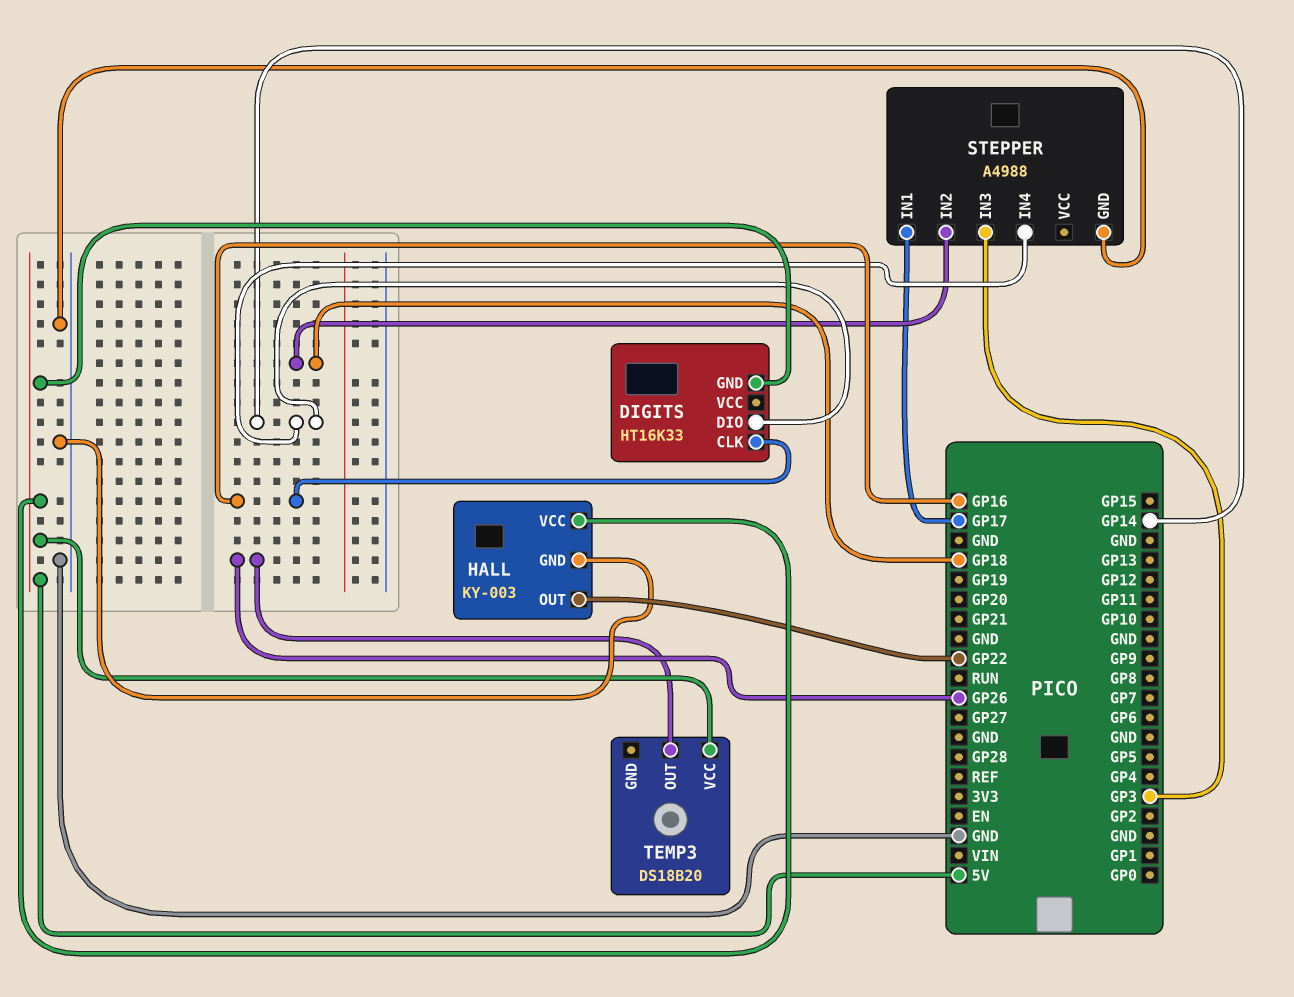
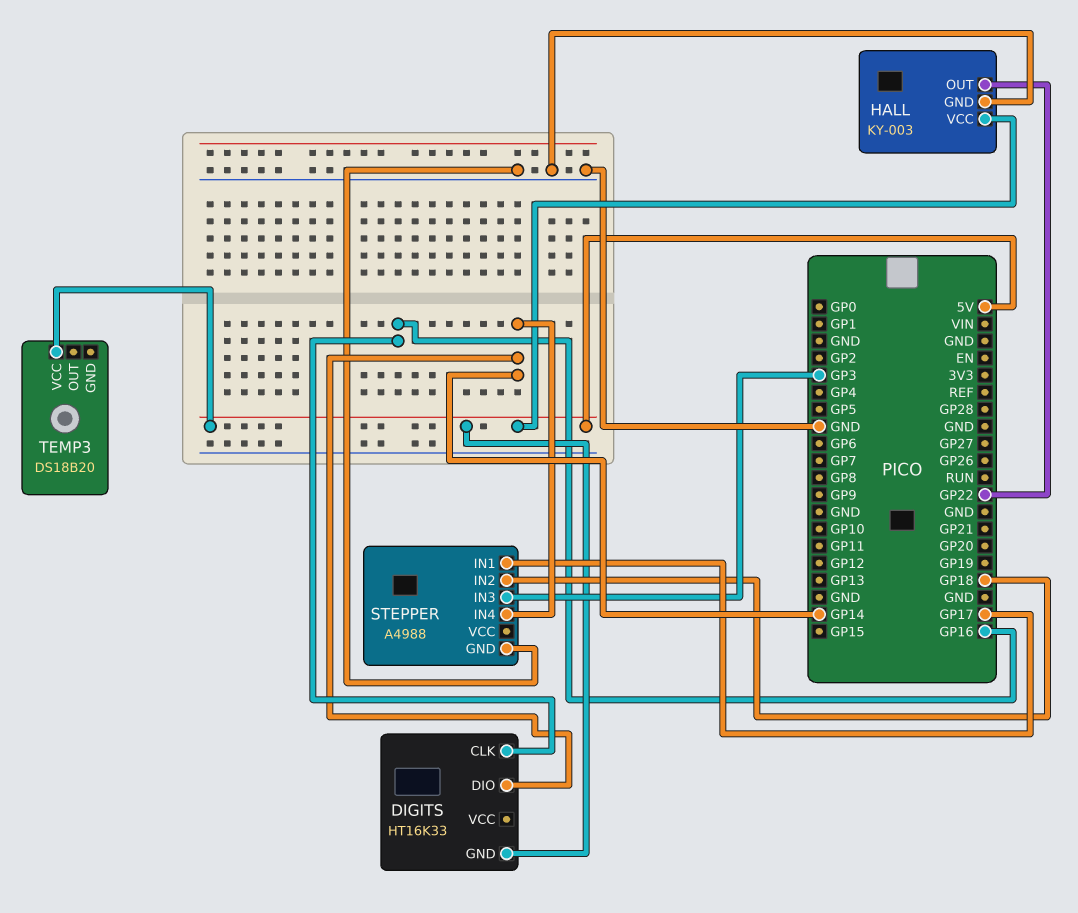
TEMP3 pin OUT: GP26 -> none

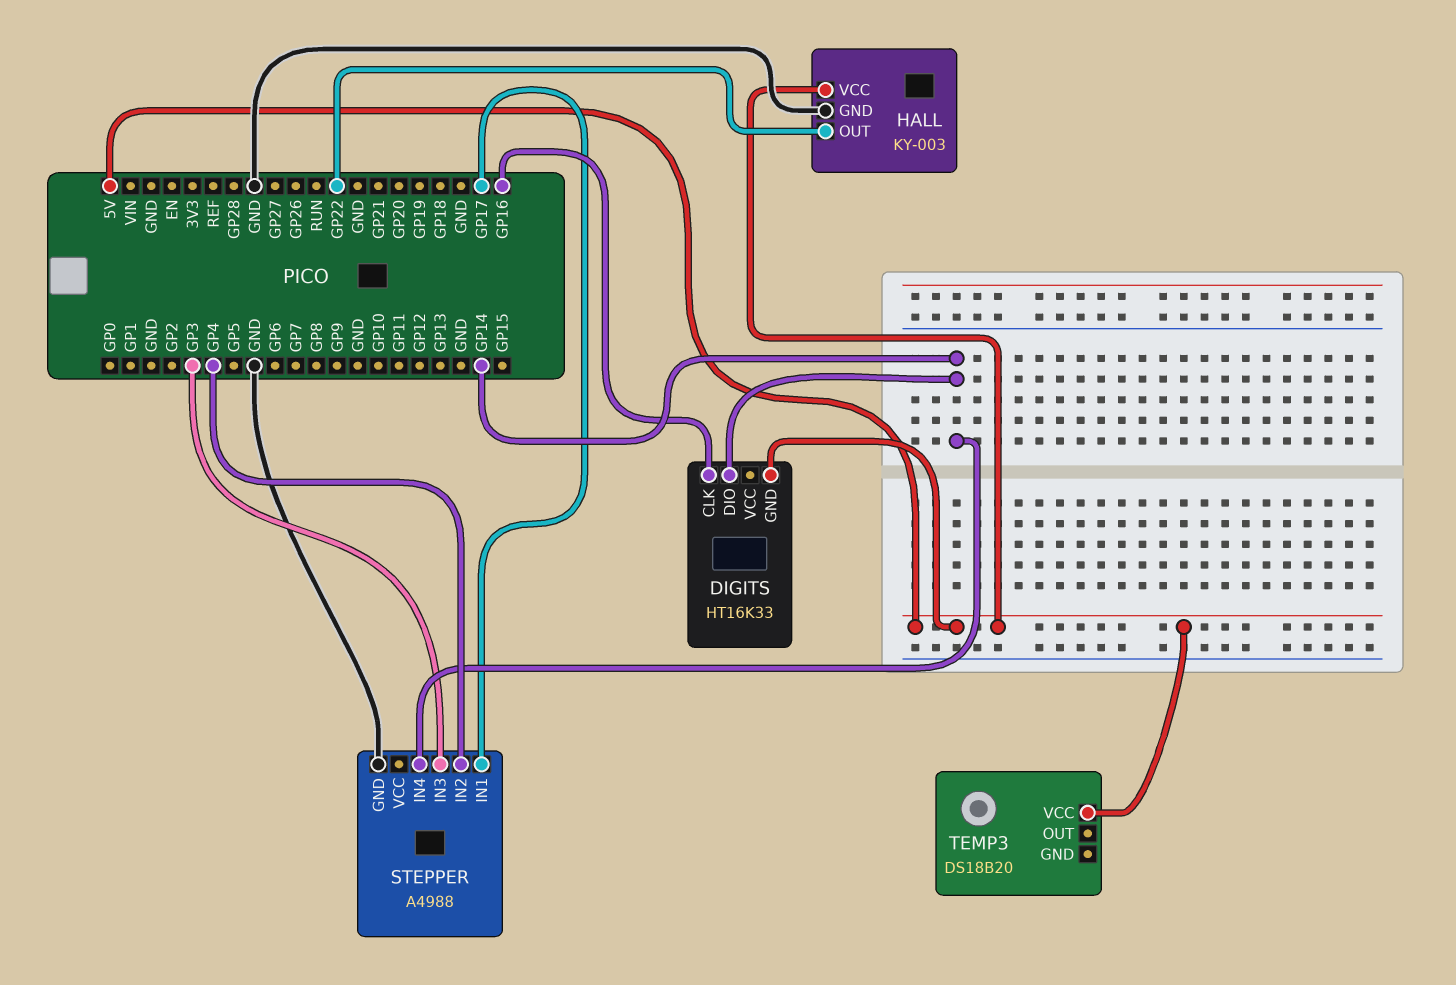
STEPPER pin IN2: GP18 -> GP4

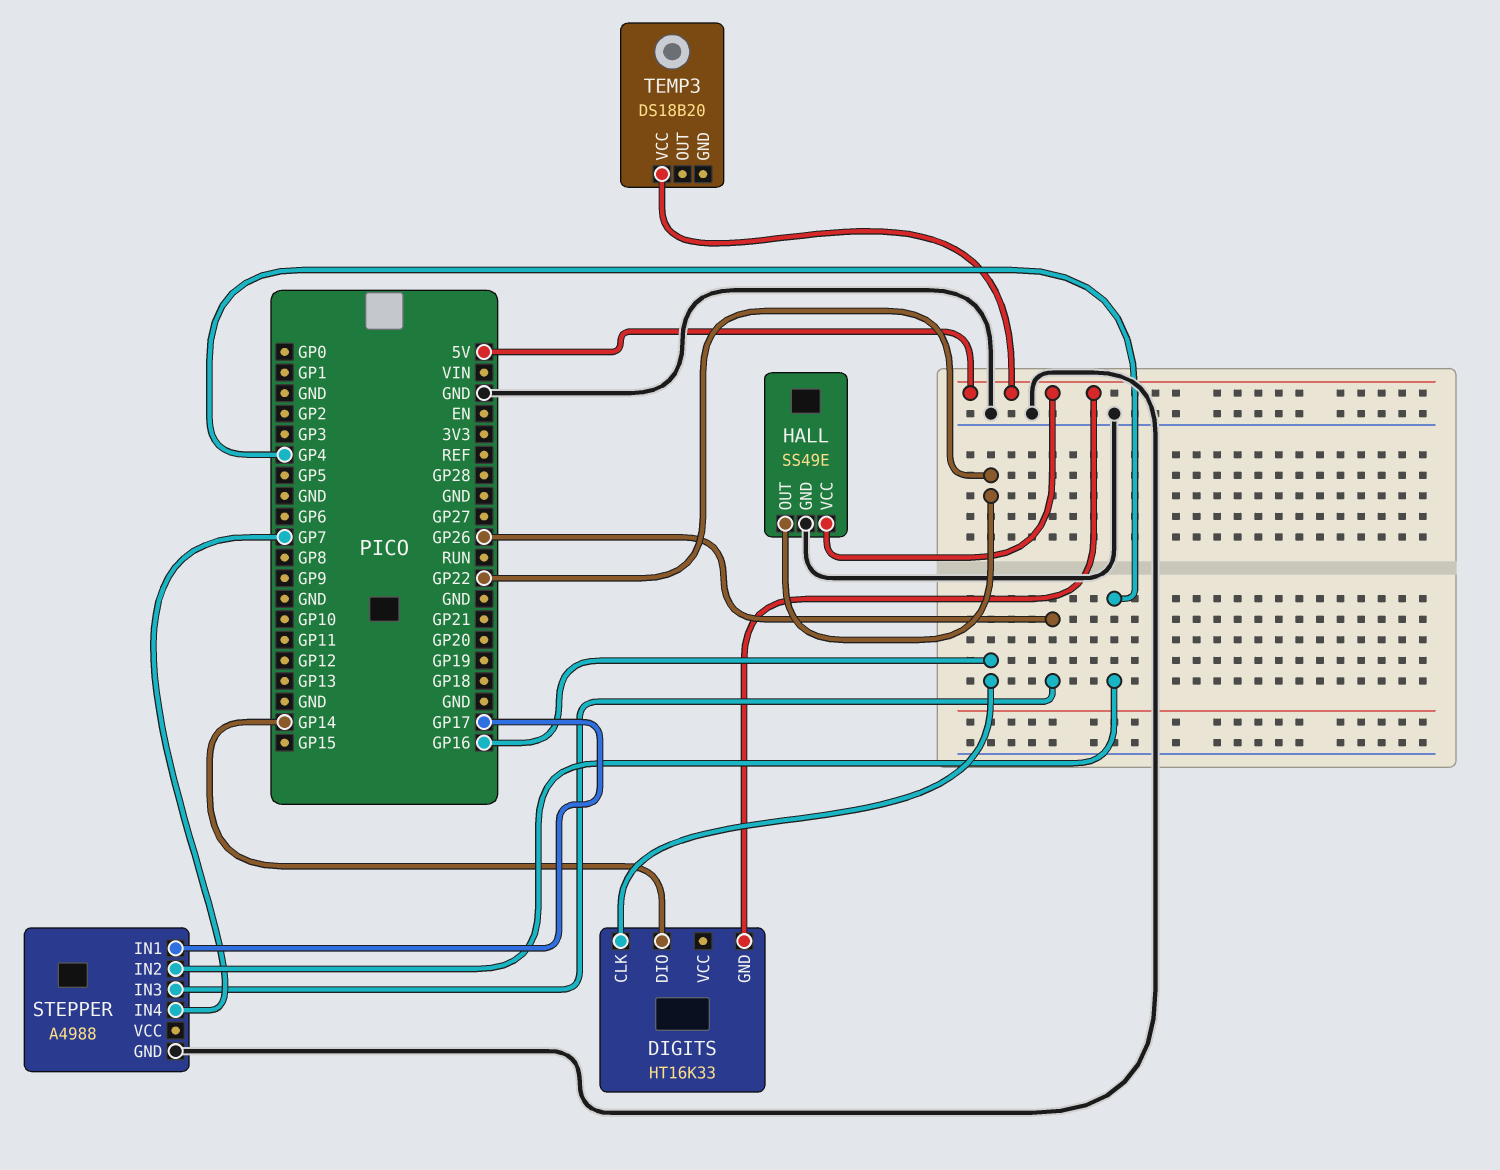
HALL: KY-003 -> SS49E
STEPPER pin IN3: GP3 -> GP26
STEPPER pin IN4: GP14 -> GP7

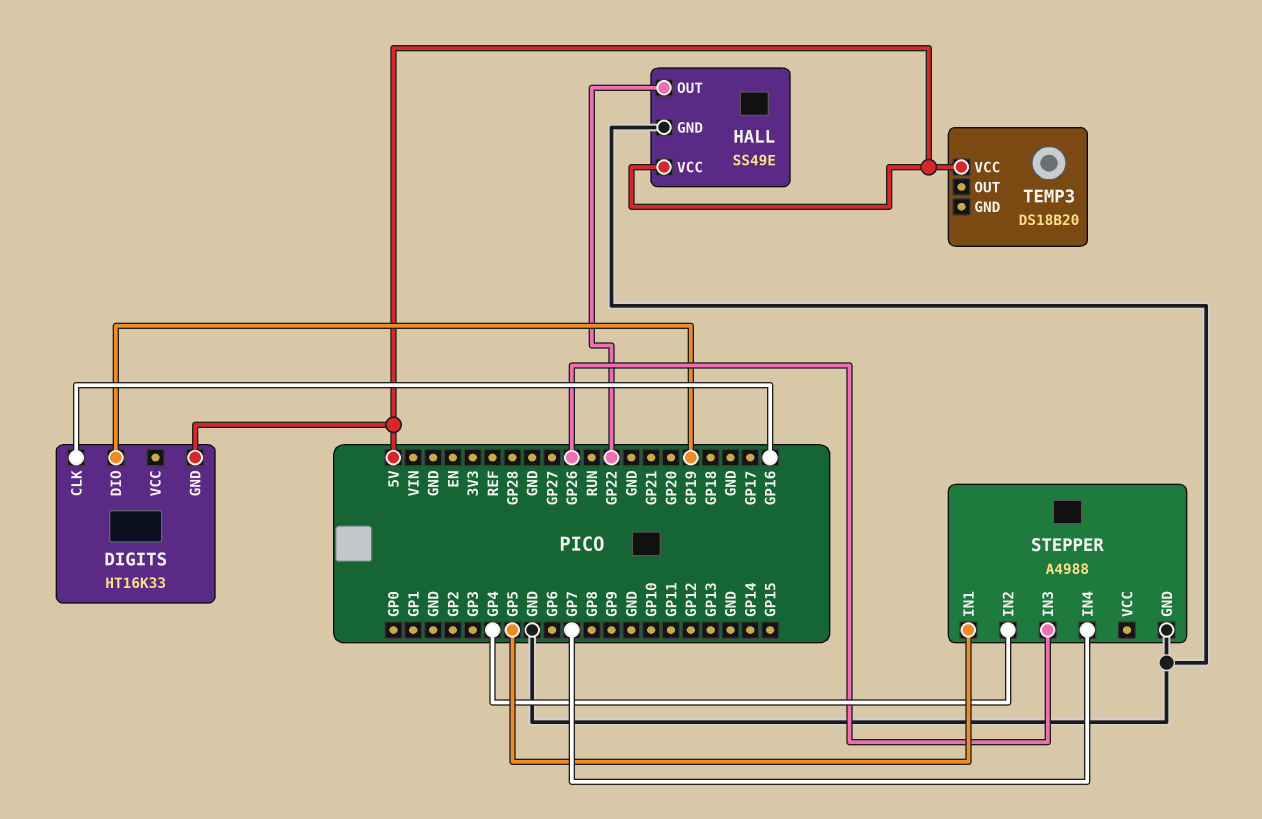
DIGITS pin DIO: GP14 -> GP19
STEPPER pin IN1: GP17 -> GP5

